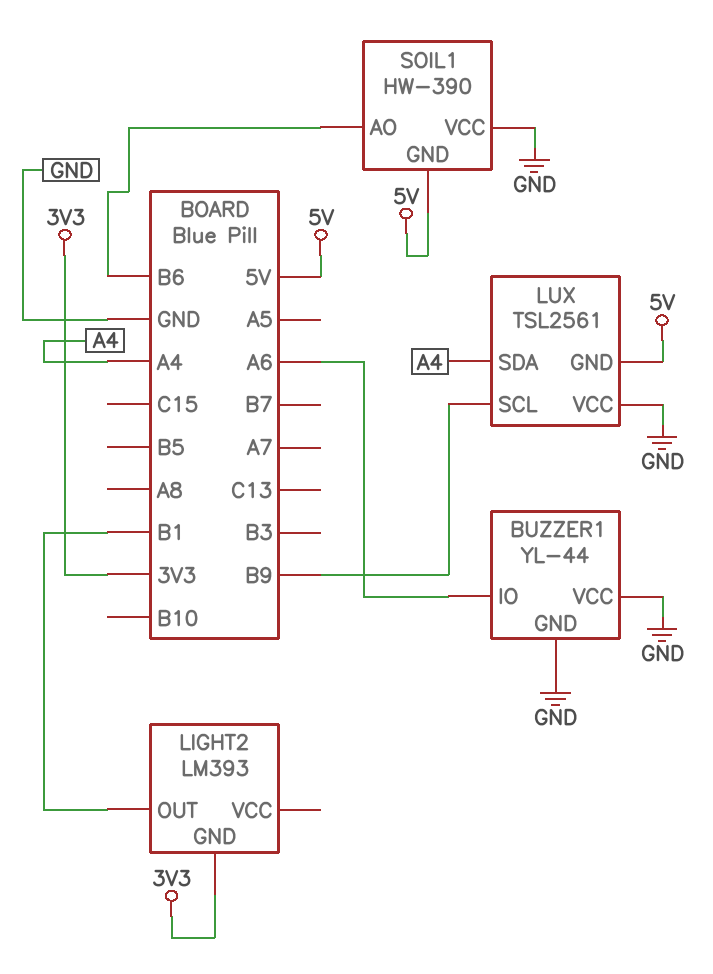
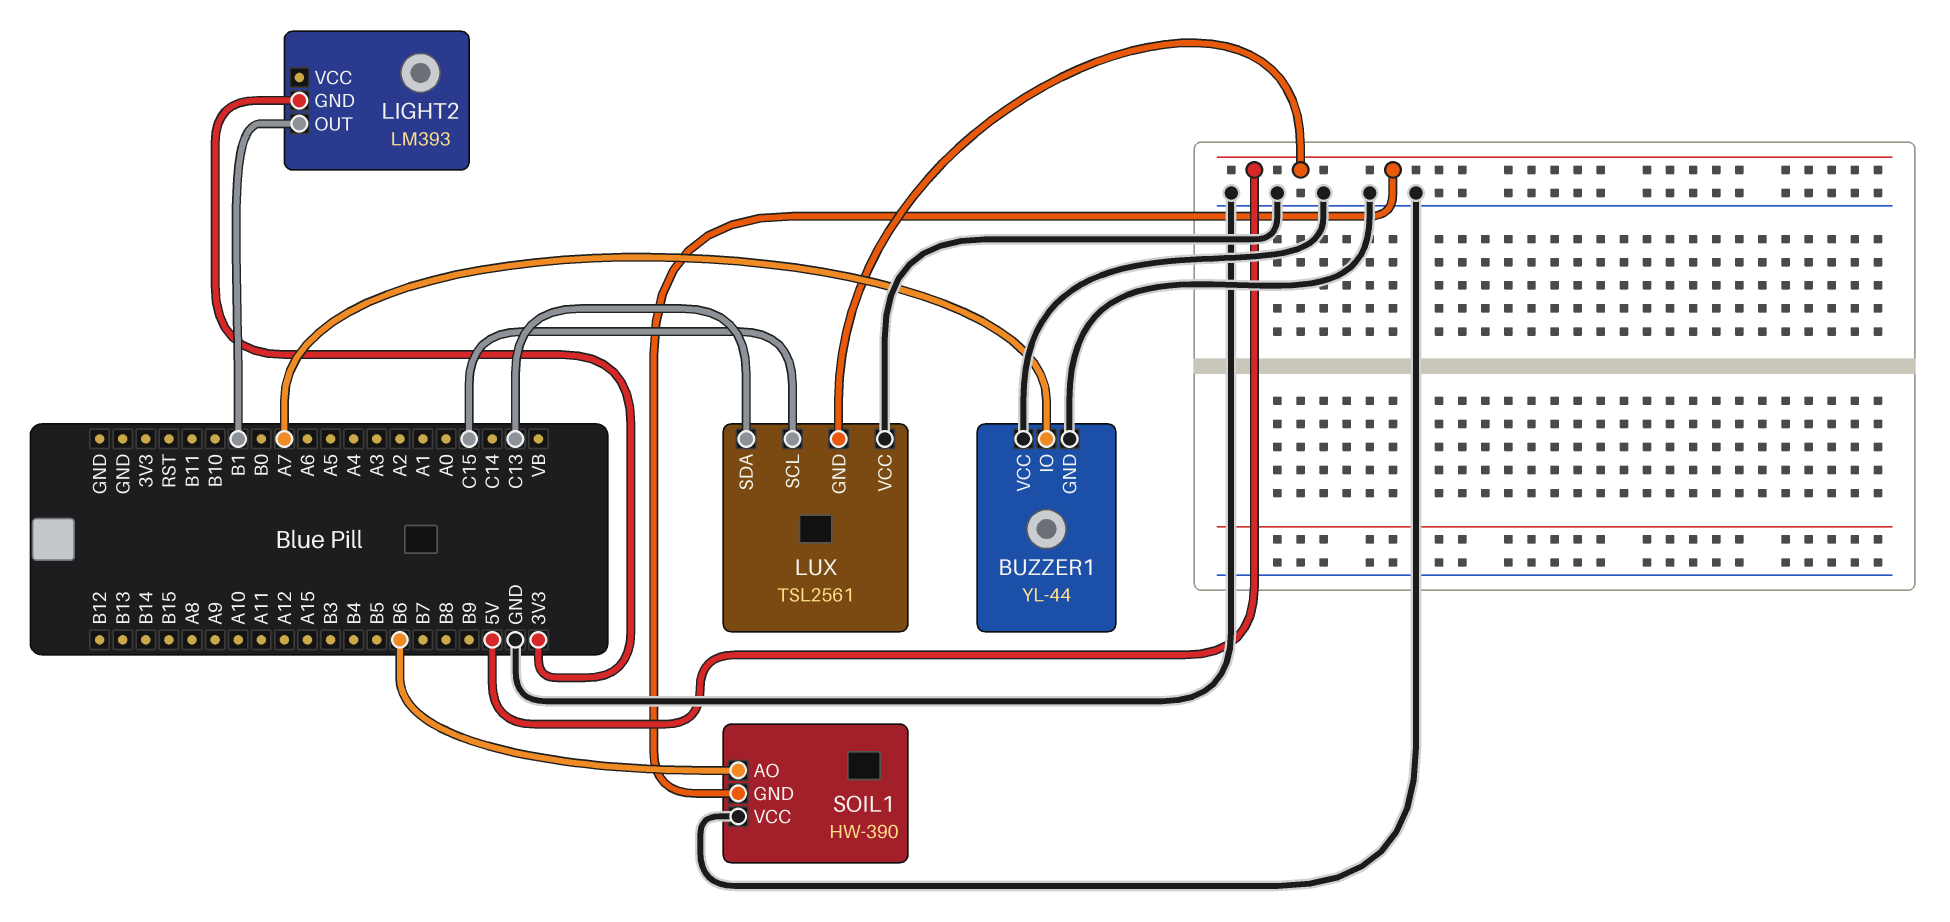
BUZZER1 pin IO: A6 -> A7
LUX pin SCL: B9 -> C15
LUX pin SDA: A4 -> C13

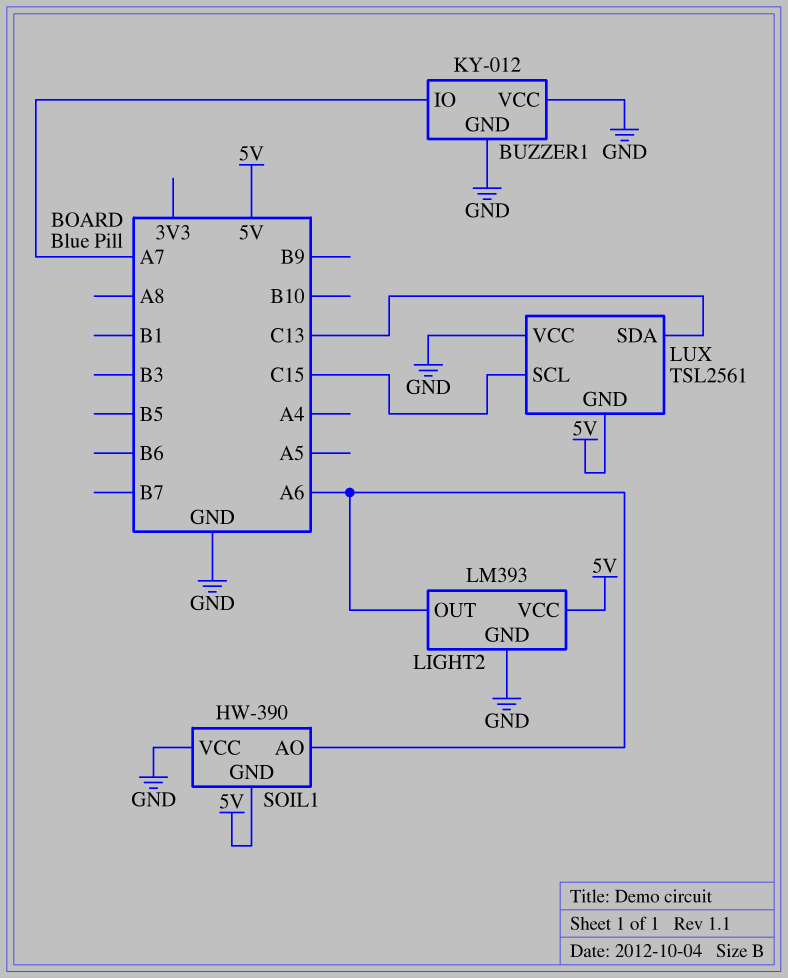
BUZZER1: YL-44 -> KY-012
LIGHT2 pin GND: 3V3 -> GND
LIGHT2 pin OUT: B1 -> A6
LIGHT2 pin VCC: none -> 5V
SOIL1 pin AO: B6 -> A6

